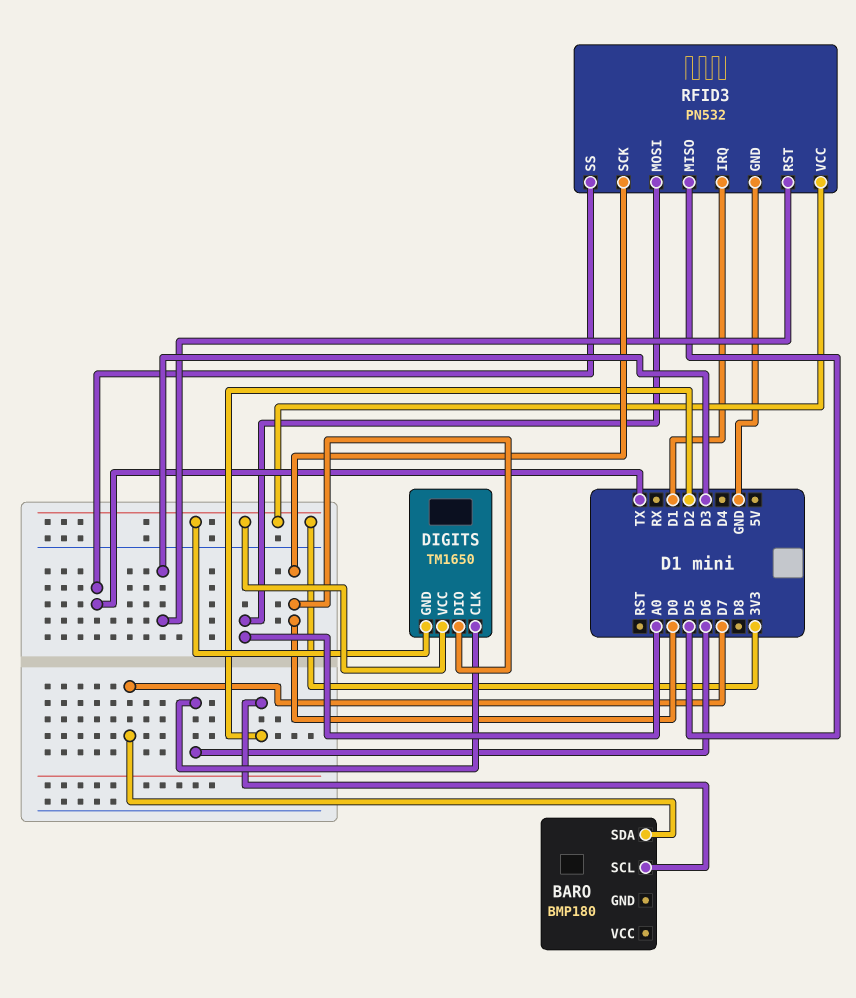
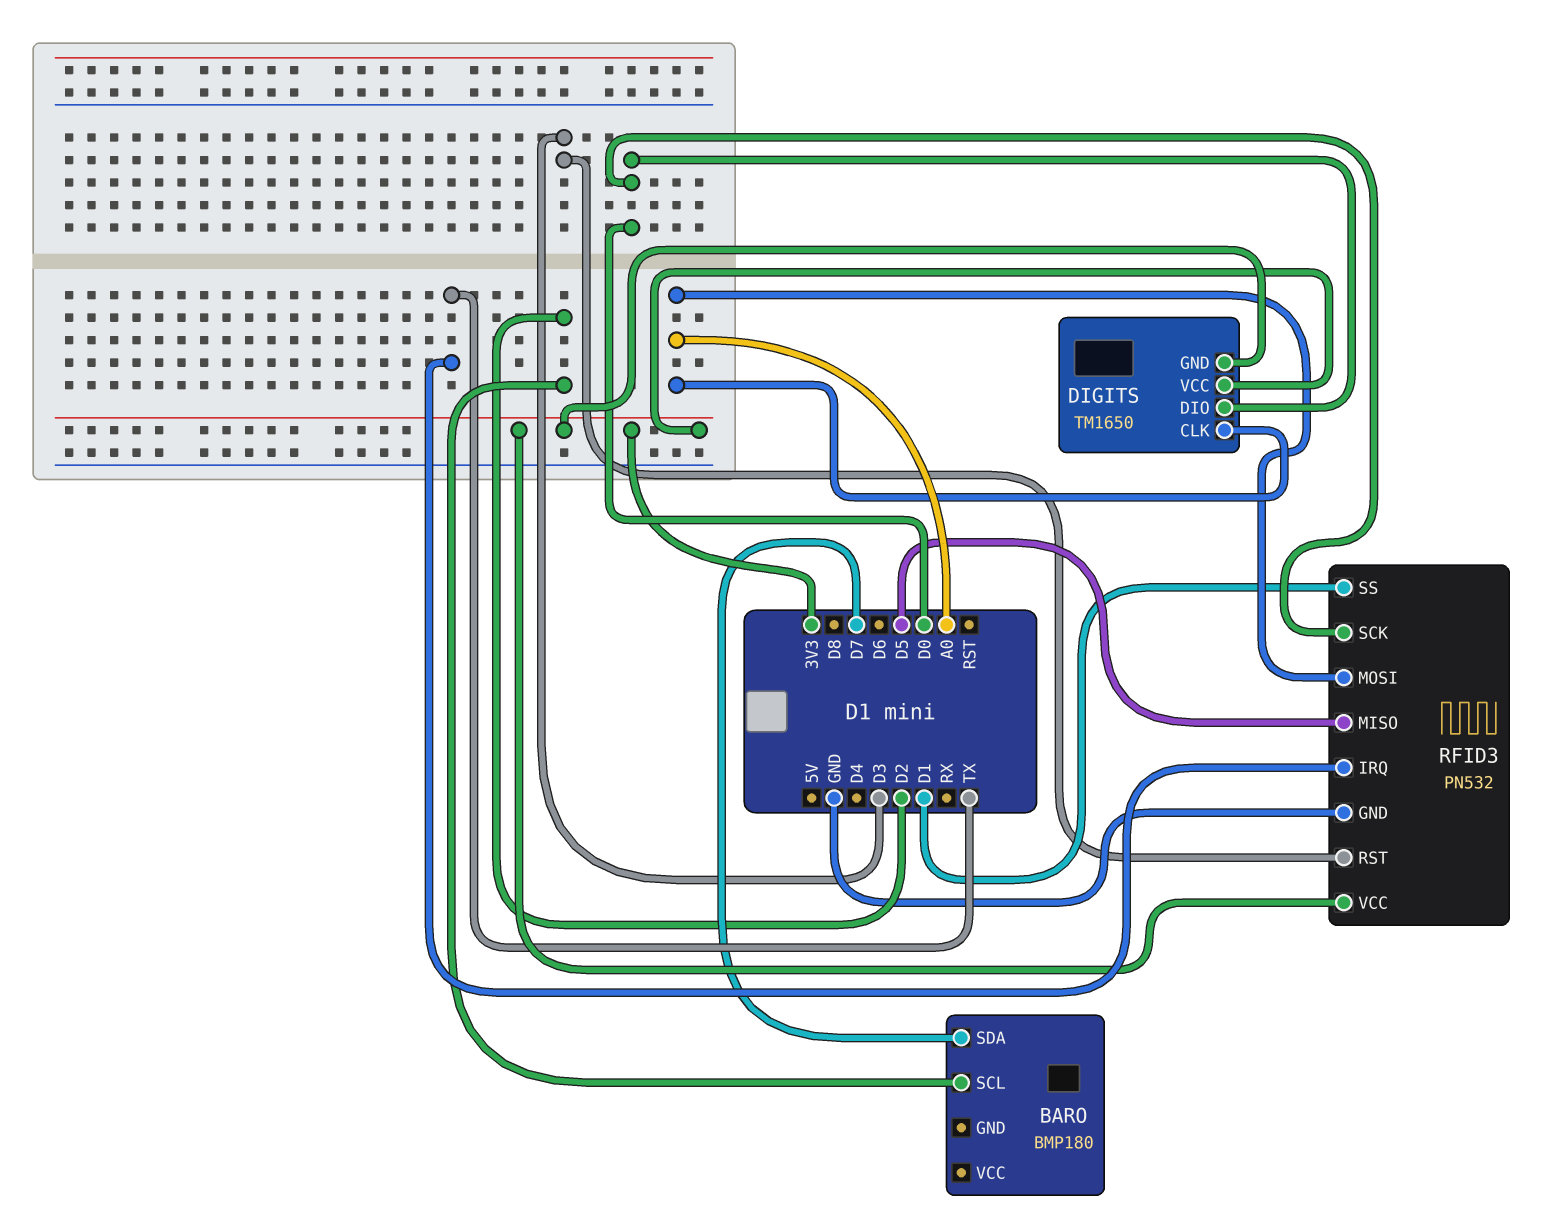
DIGITS pin CLK: D6 -> A0
RFID3 pin IRQ: D1 -> TX
RFID3 pin SS: TX -> D1

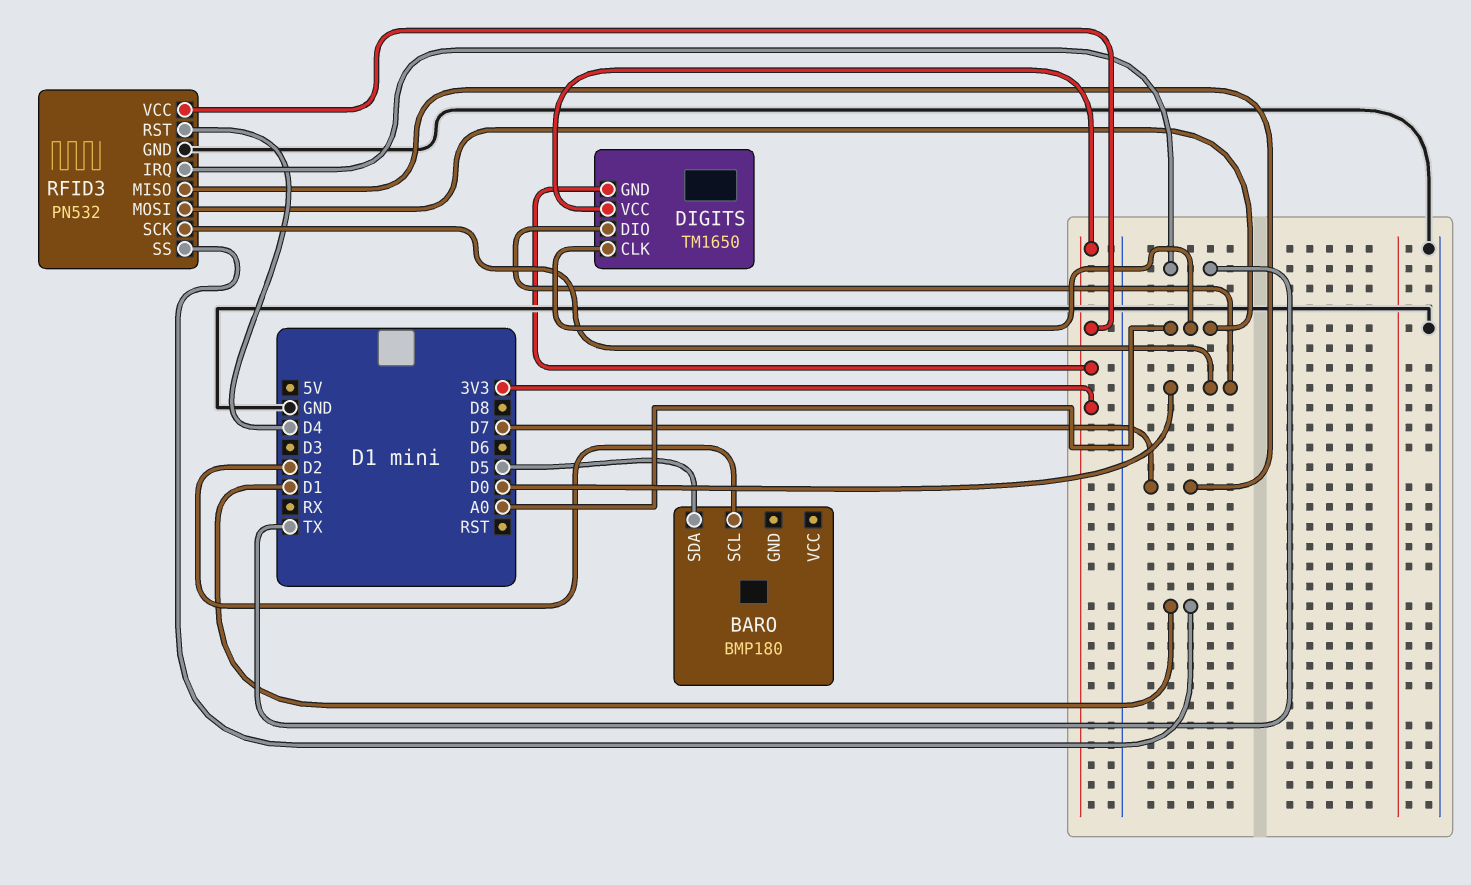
BARO pin SDA: D7 -> D5
RFID3 pin MISO: D5 -> D7
RFID3 pin RST: D3 -> D4

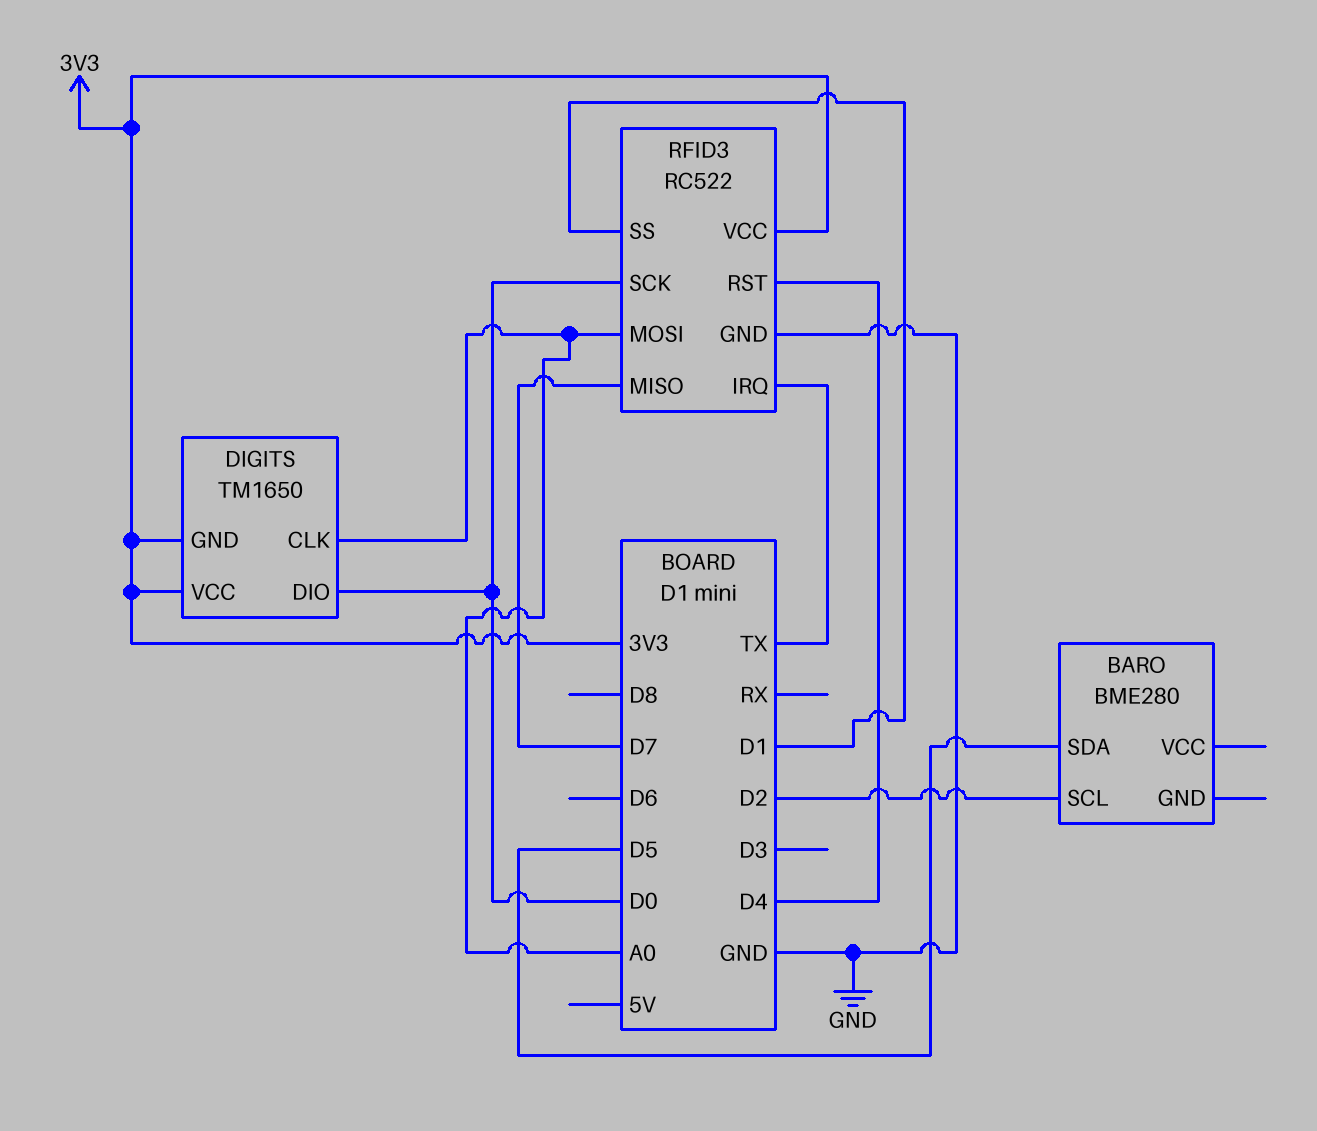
BARO: BMP180 -> BME280
RFID3: PN532 -> RC522

